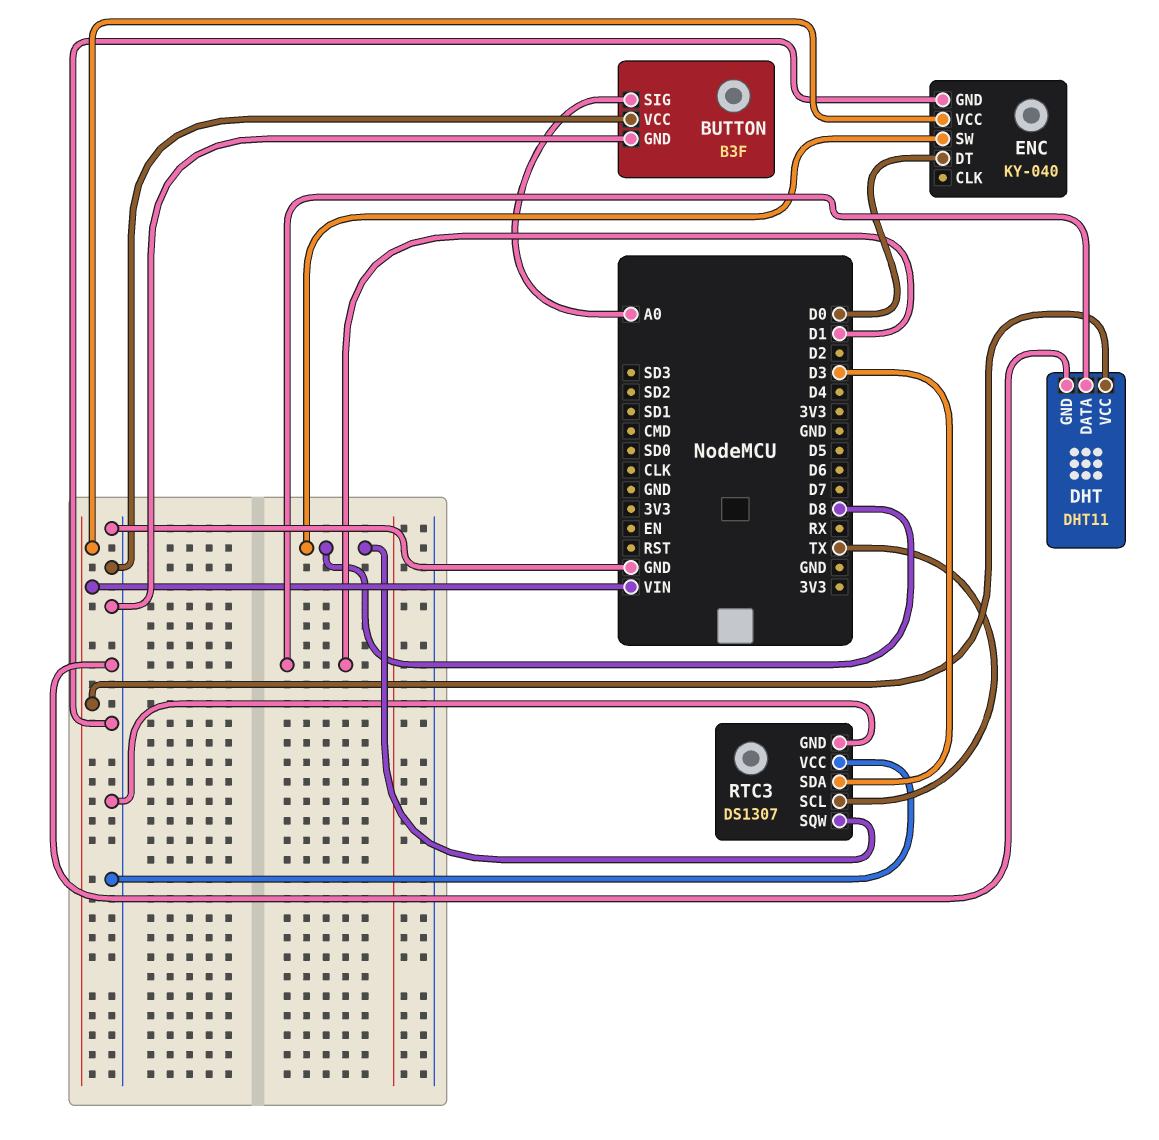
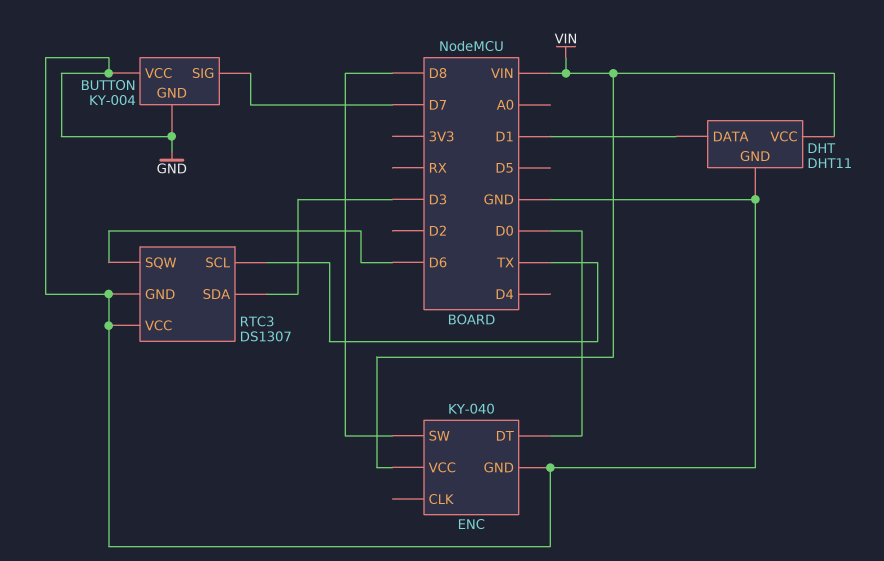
BUTTON: B3F -> KY-004
BUTTON pin SIG: A0 -> D7
RTC3 pin SQW: D8 -> D6

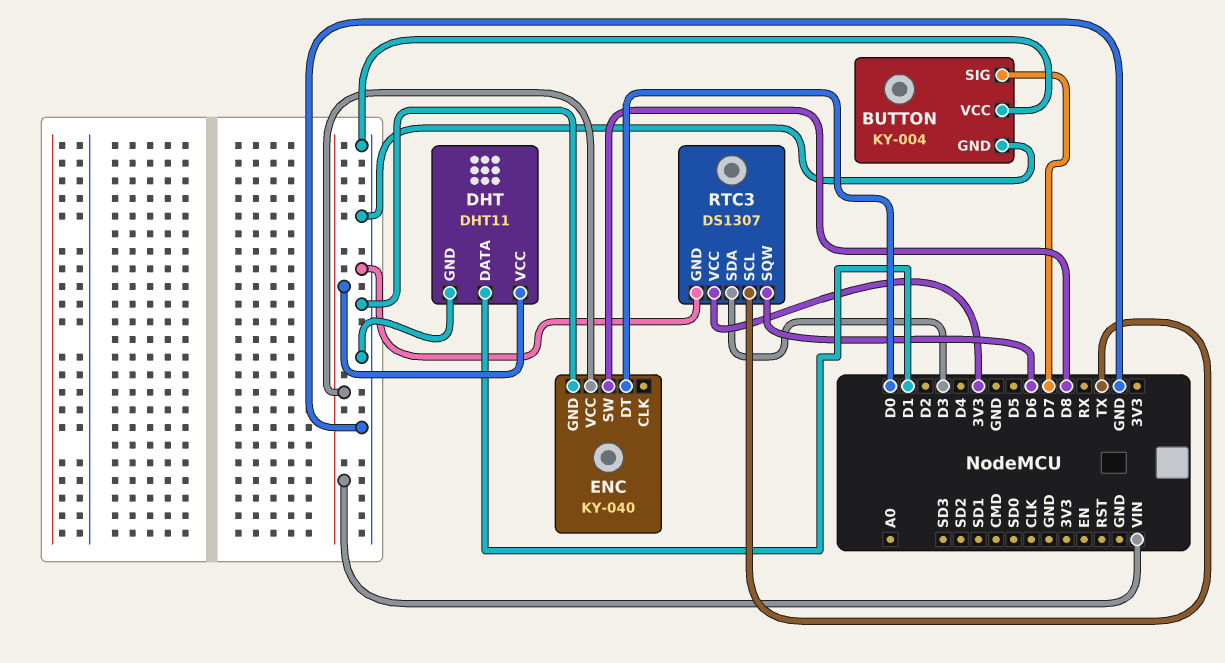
RTC3 pin VCC: GND -> 3V3

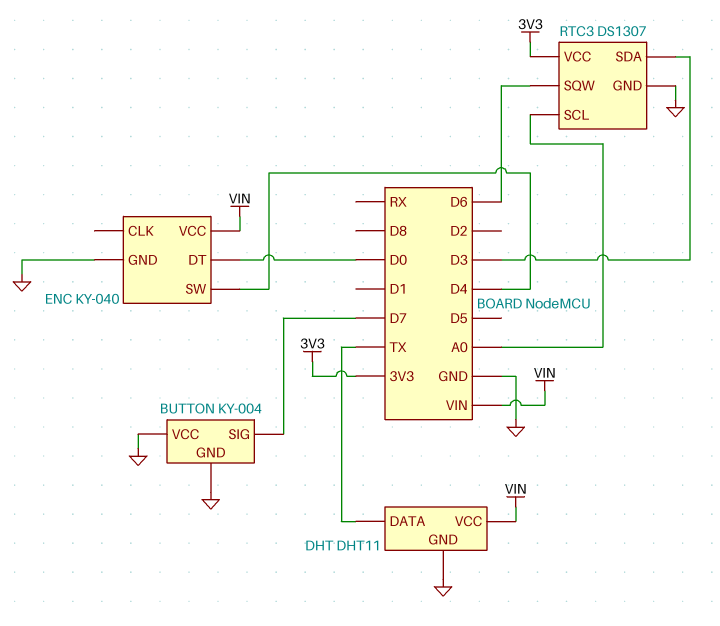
DHT pin DATA: D1 -> TX
ENC pin SW: D8 -> D4
RTC3 pin SCL: TX -> A0

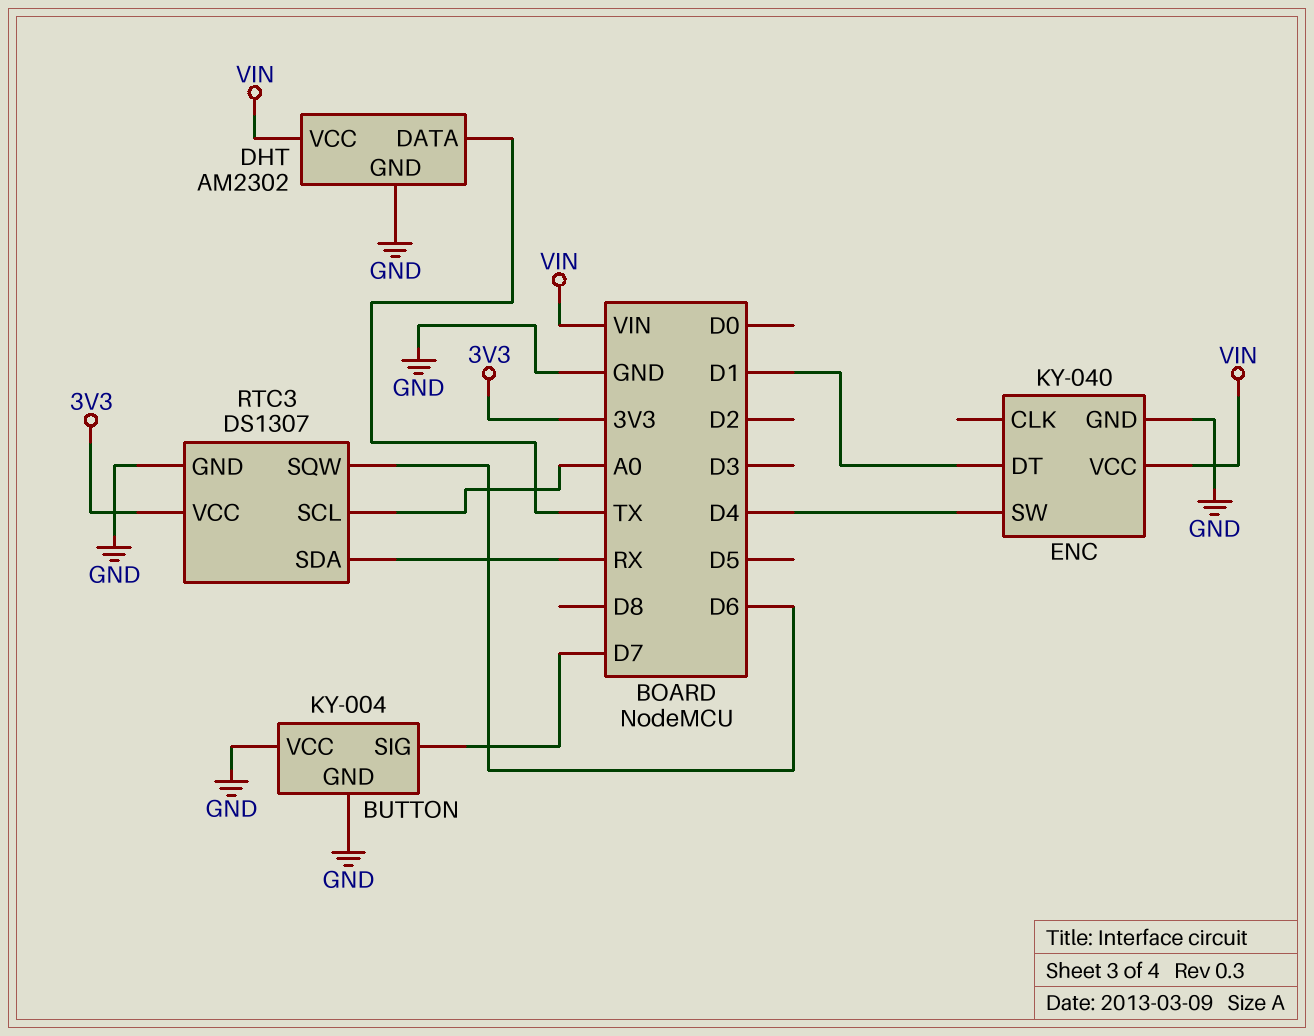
DHT: DHT11 -> AM2302
ENC pin DT: D0 -> D1
RTC3 pin SDA: D3 -> RX

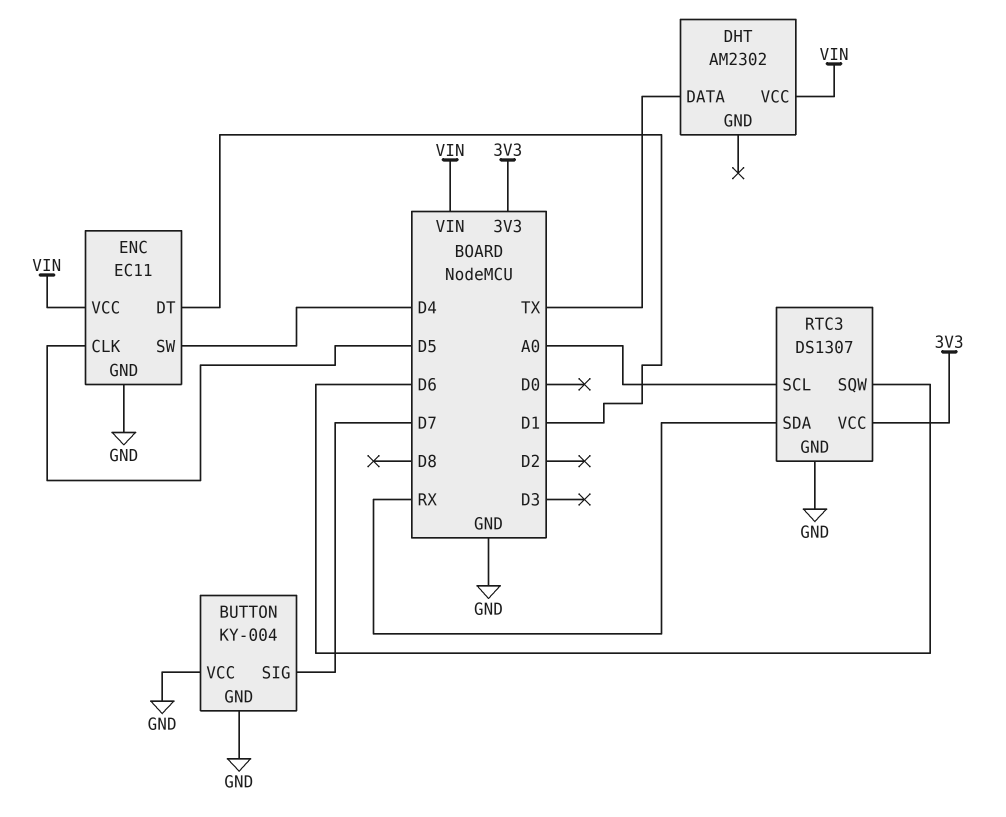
DHT pin GND: GND -> none
ENC: KY-040 -> EC11
ENC pin CLK: none -> D5

